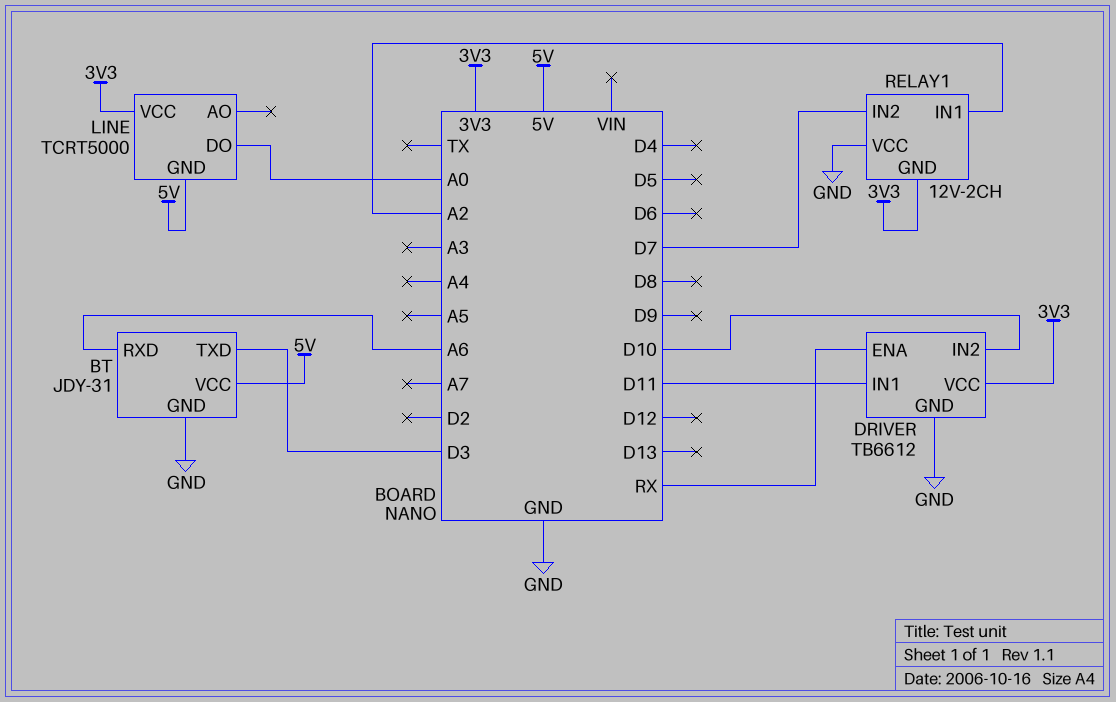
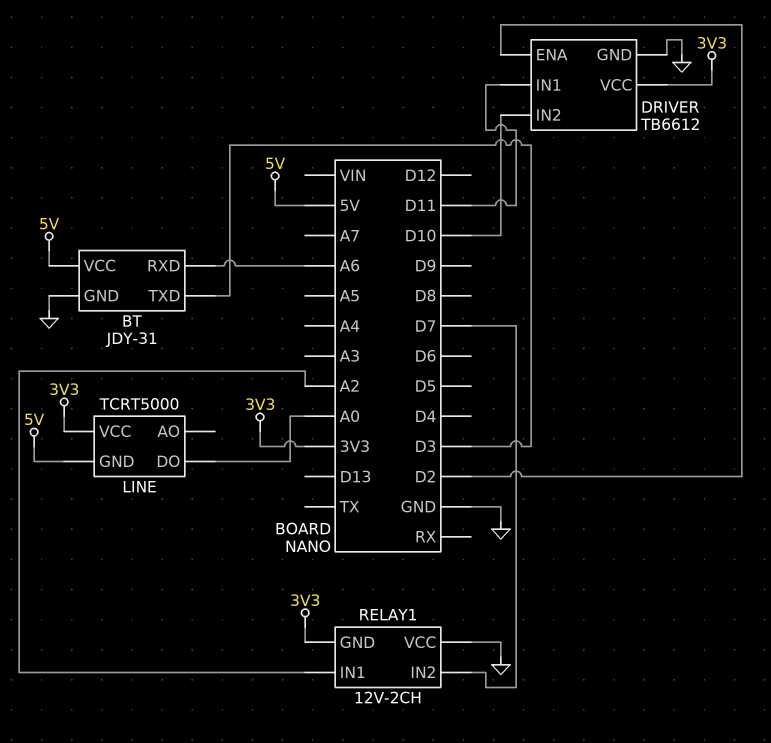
DRIVER pin ENA: RX -> D2

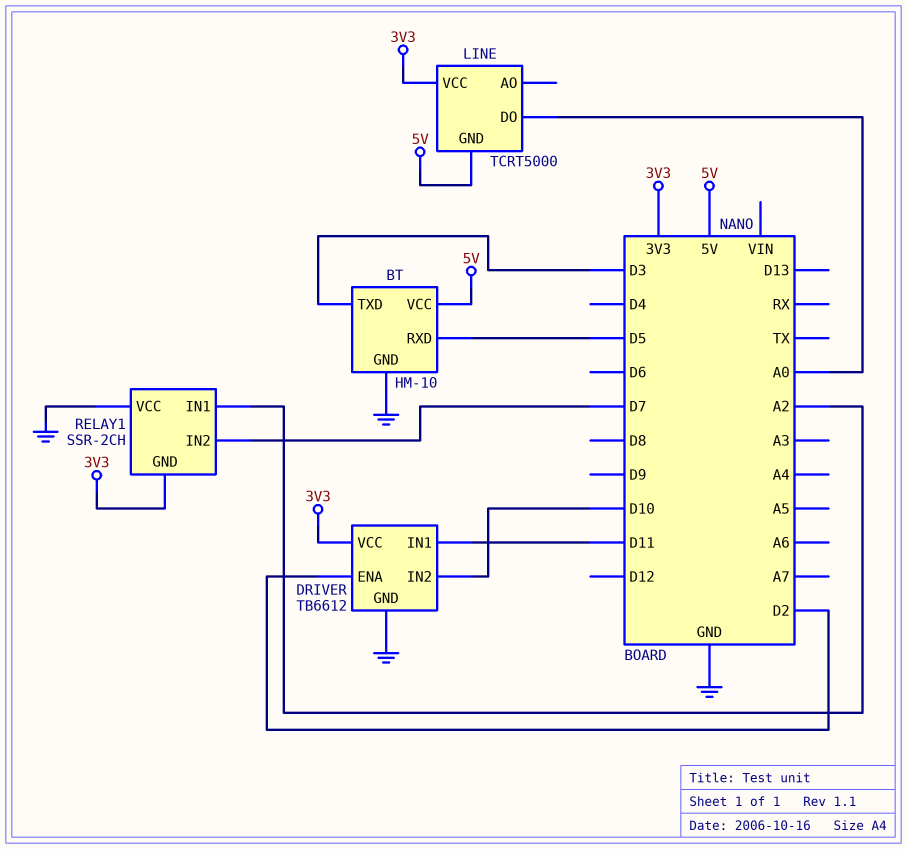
BT: JDY-31 -> HM-10
BT pin RXD: A6 -> D5
RELAY1: 12V-2CH -> SSR-2CH

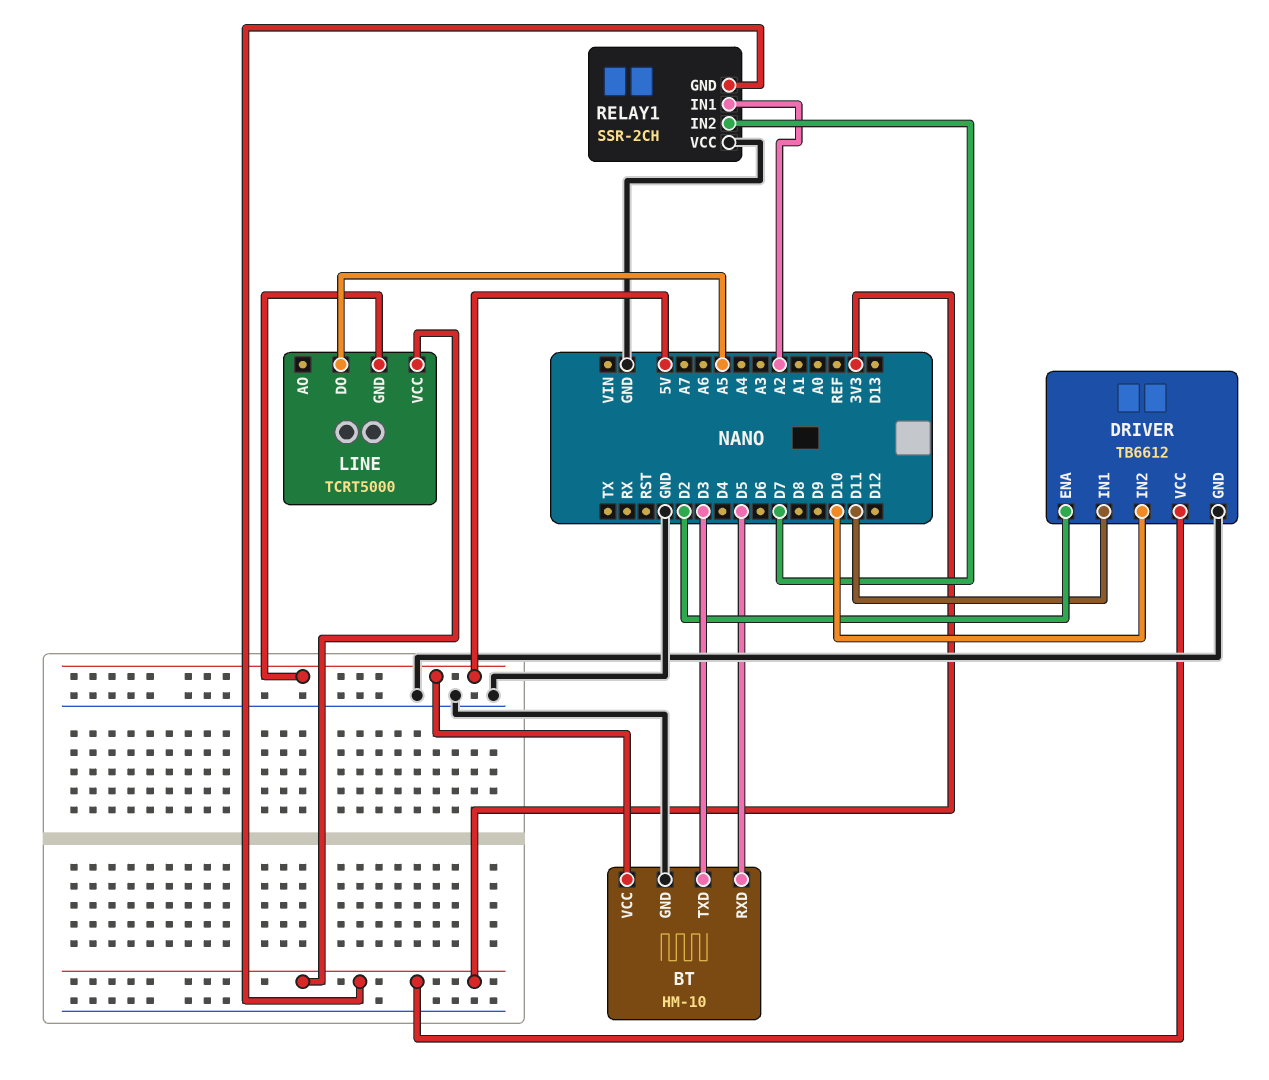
LINE pin DO: A0 -> A5

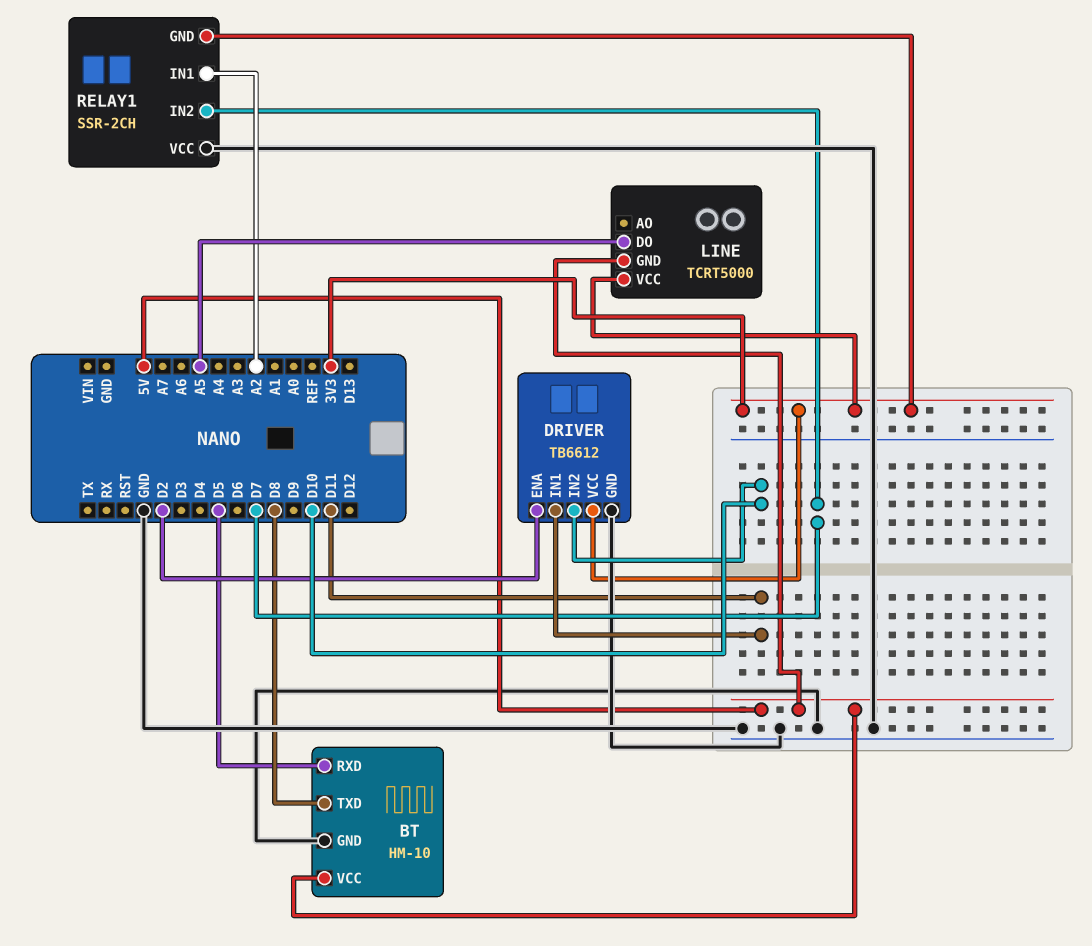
BT pin TXD: D3 -> D8

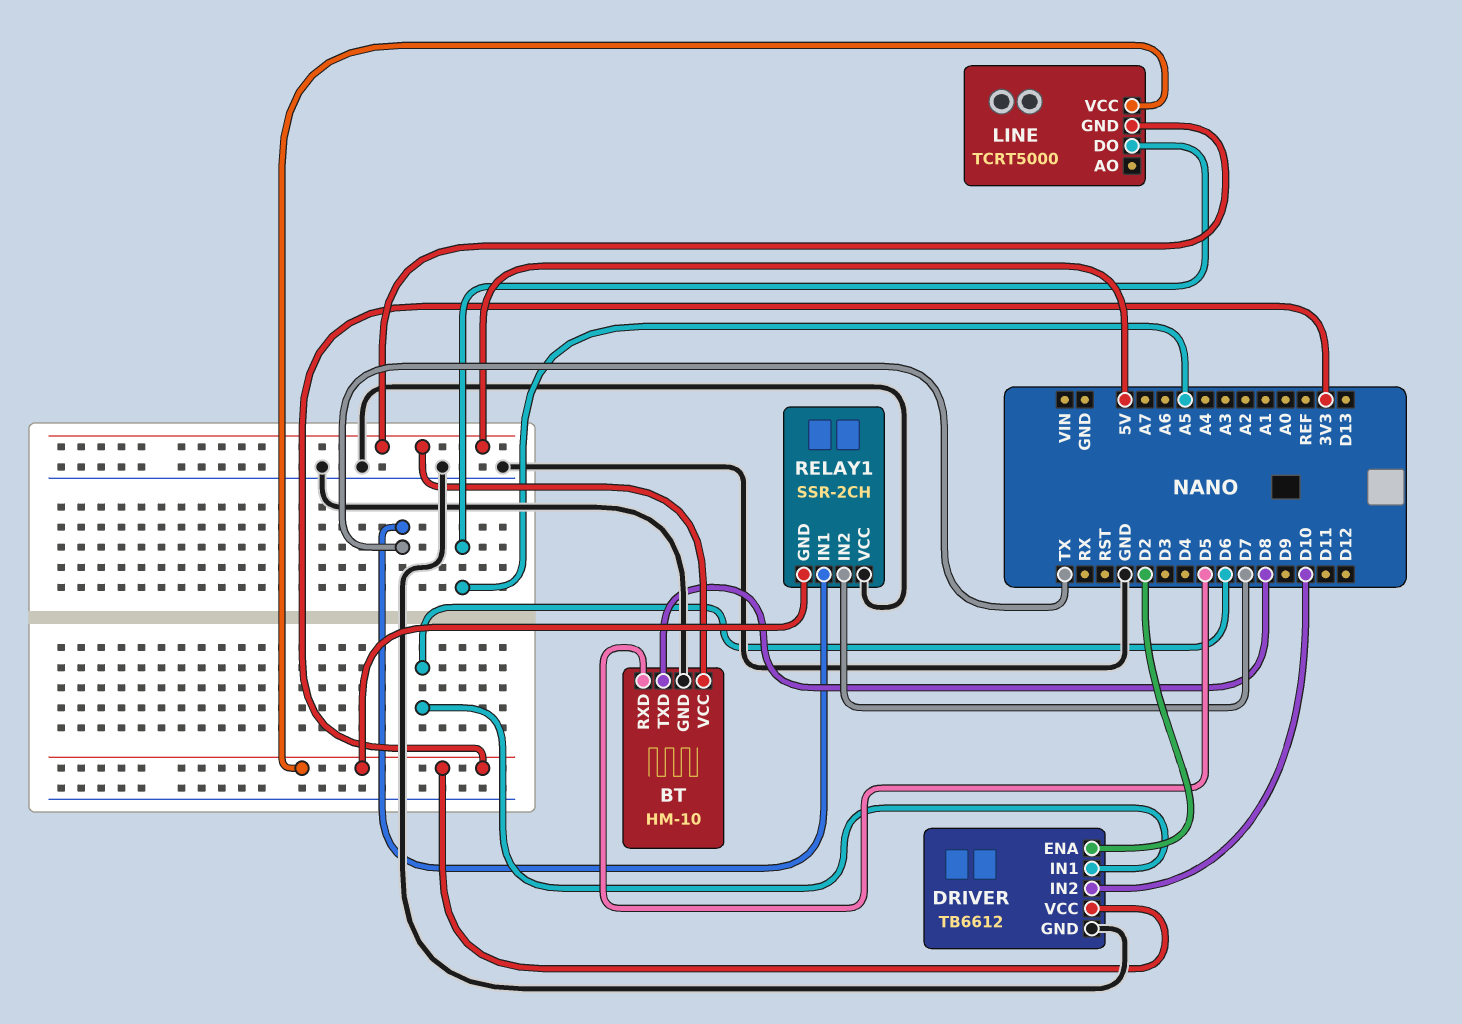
DRIVER pin IN1: D11 -> D6
RELAY1 pin IN1: A2 -> TX

